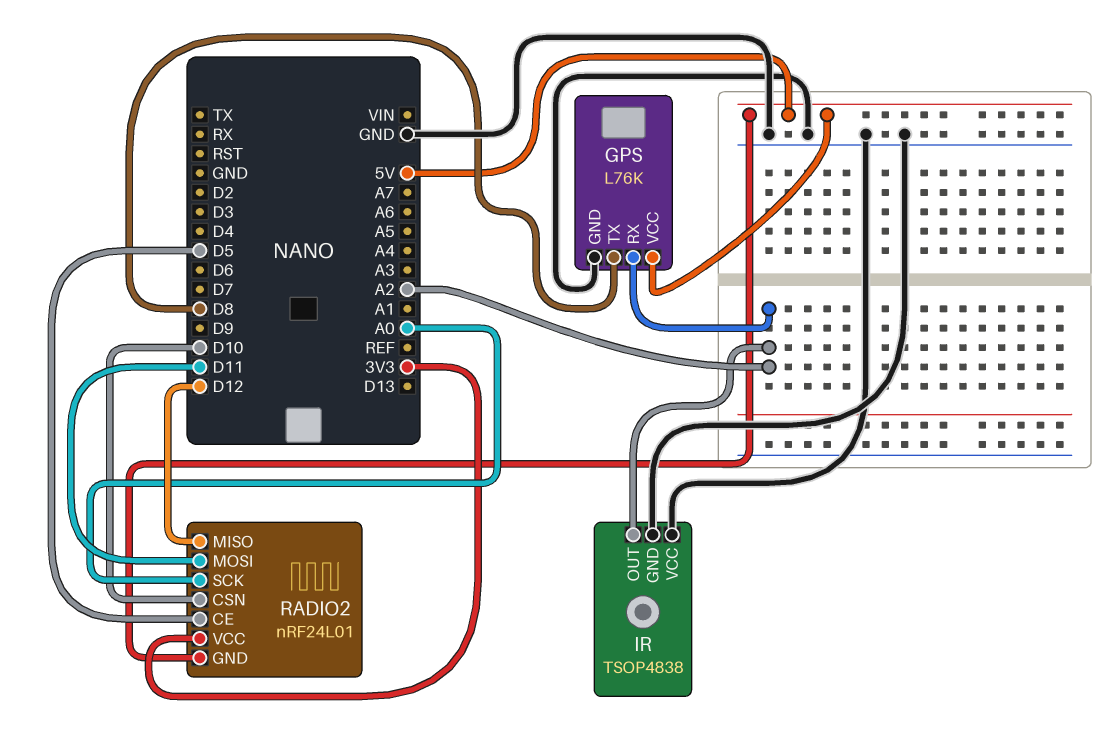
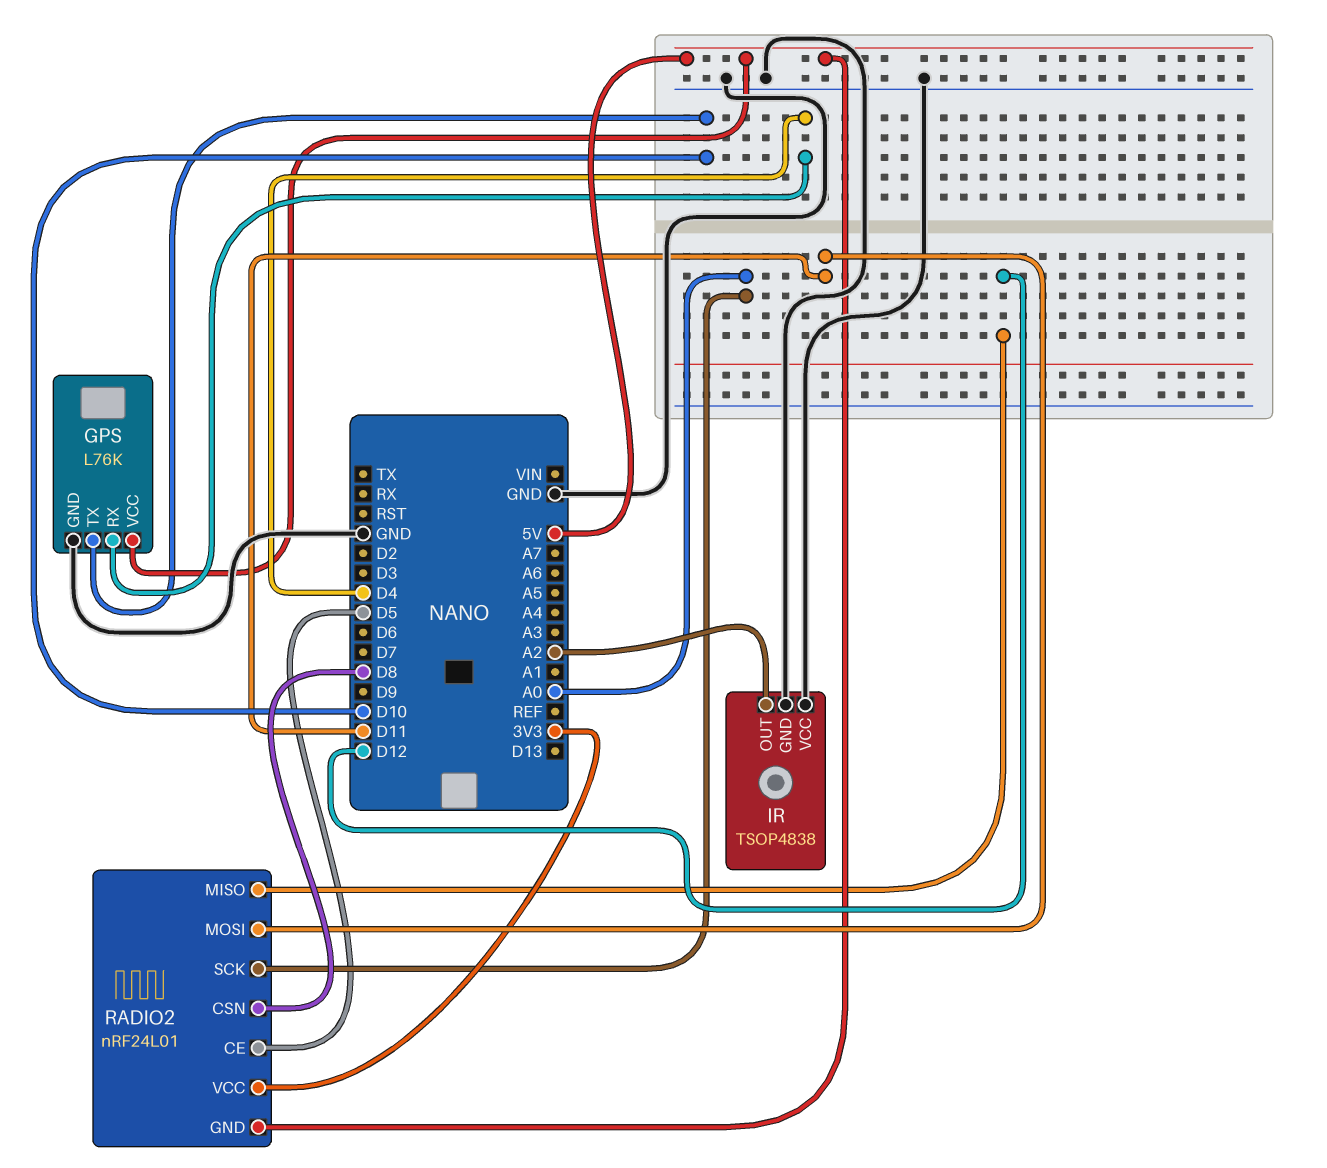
GPS pin RX: A2 -> D4
GPS pin TX: D8 -> D10
RADIO2 pin CSN: D10 -> D8

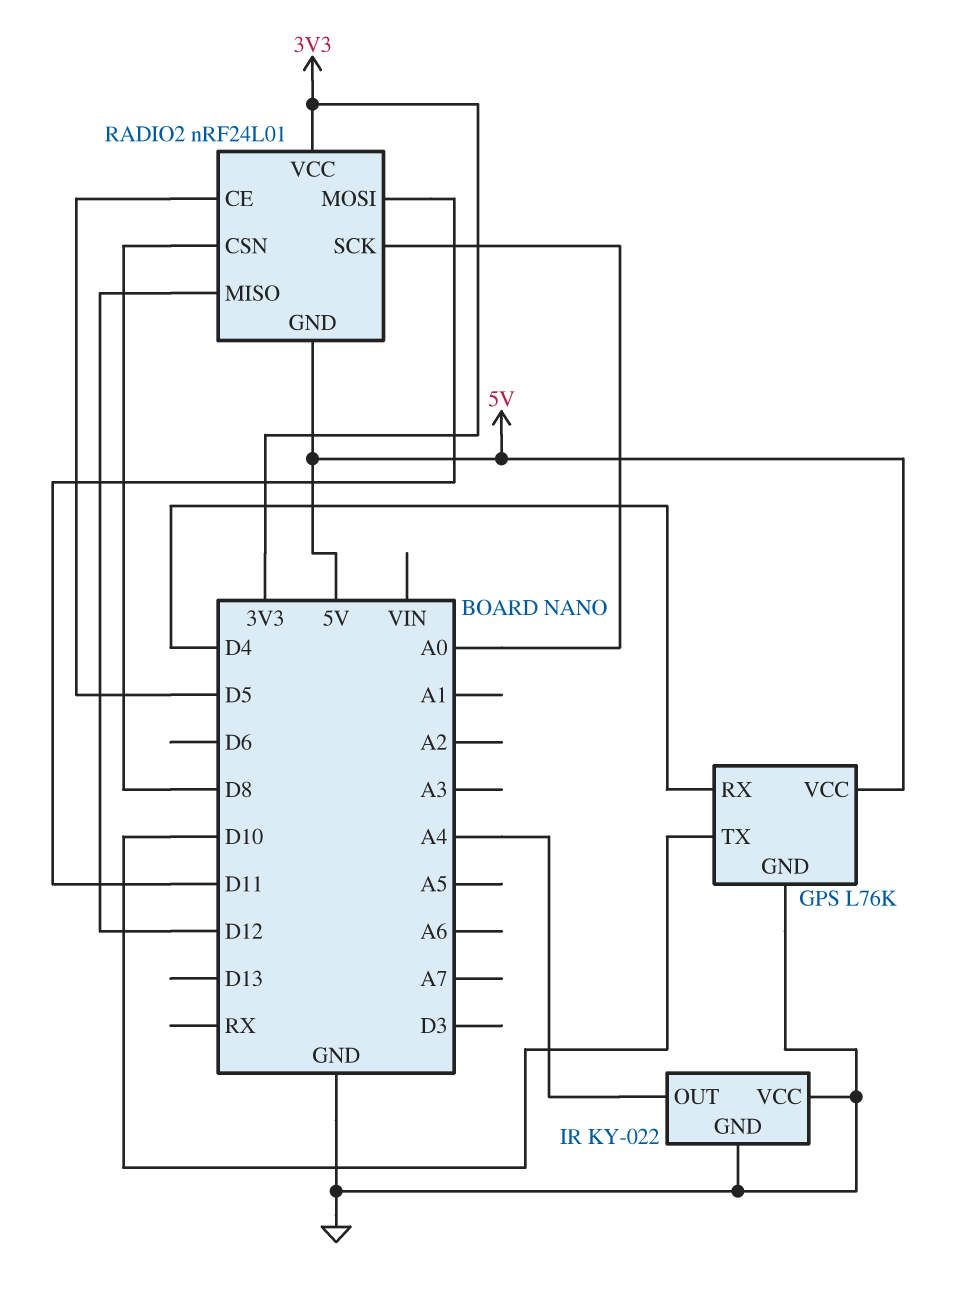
IR: TSOP4838 -> KY-022
IR pin OUT: A2 -> A4

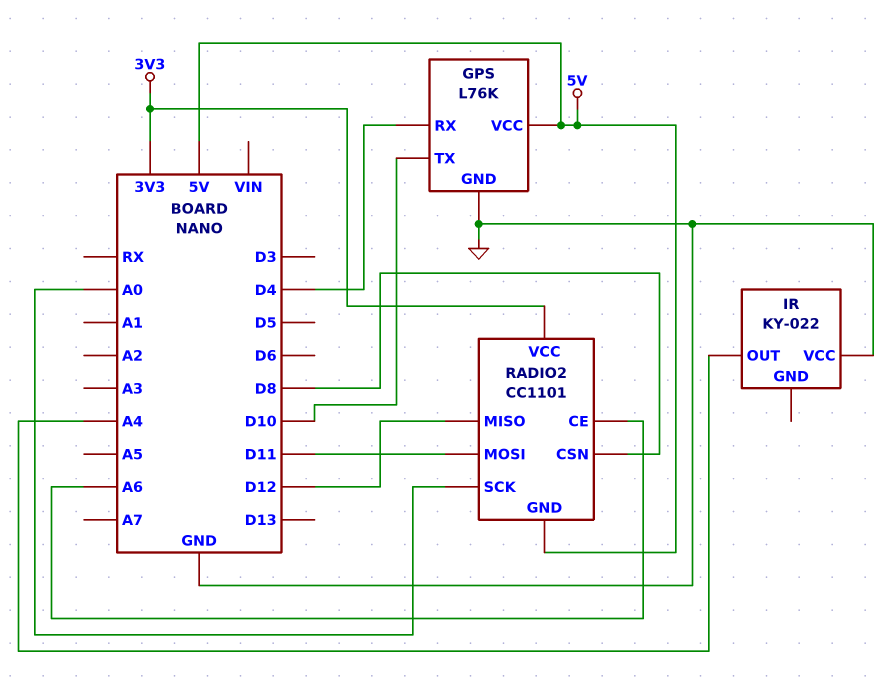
IR pin GND: GND -> none
RADIO2: nRF24L01 -> CC1101
RADIO2 pin CE: D5 -> A6

